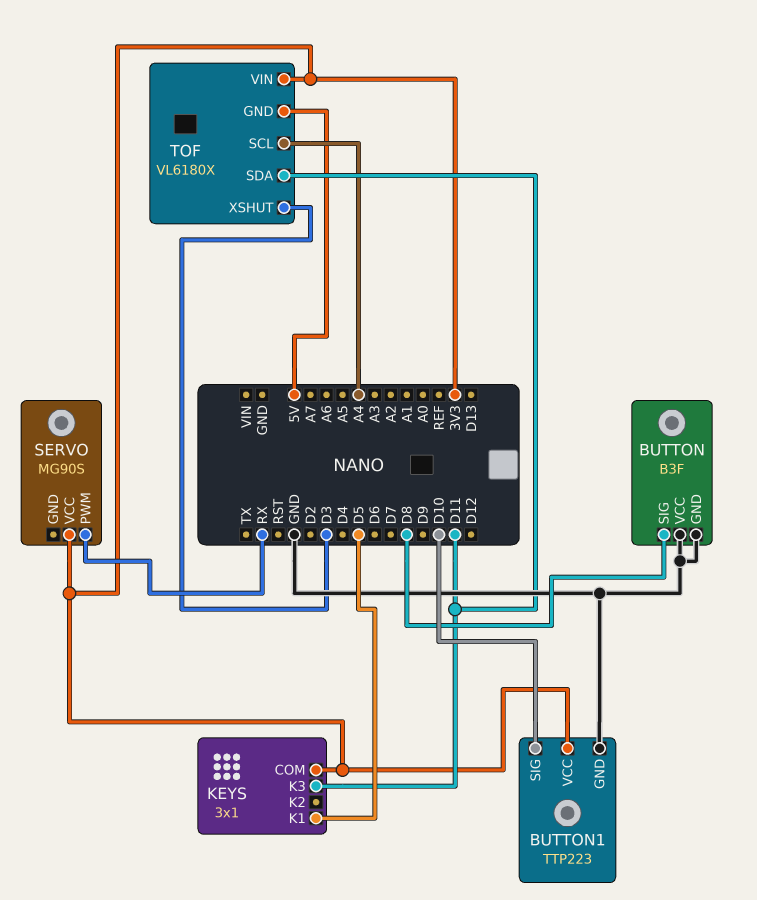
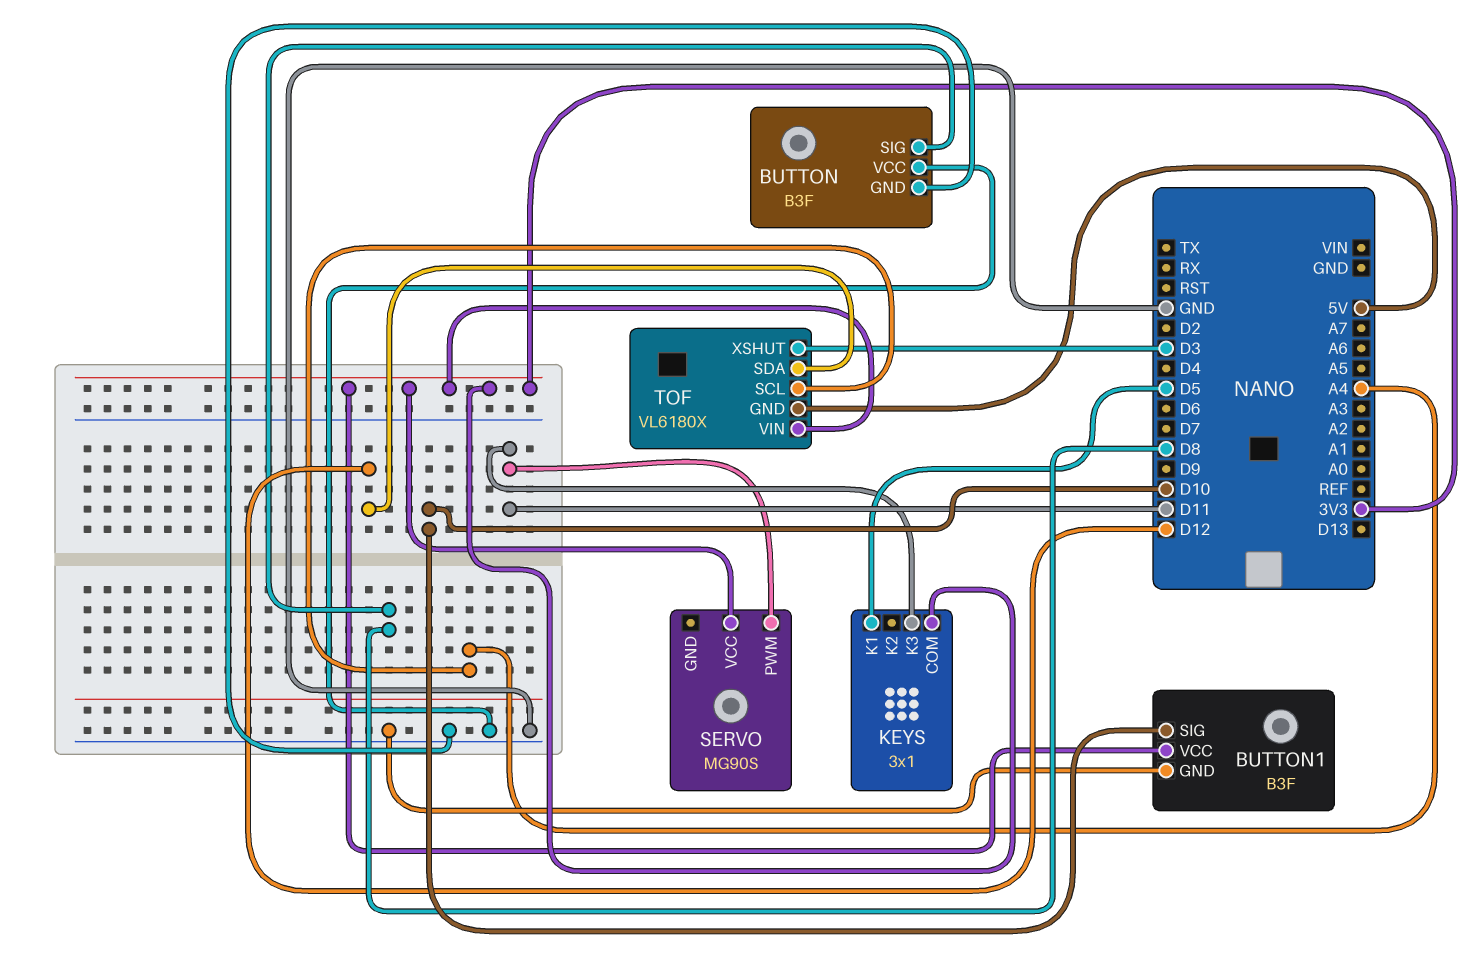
BUTTON1: TTP223 -> B3F
SERVO pin PWM: RX -> D11
TOF pin SDA: D11 -> D12

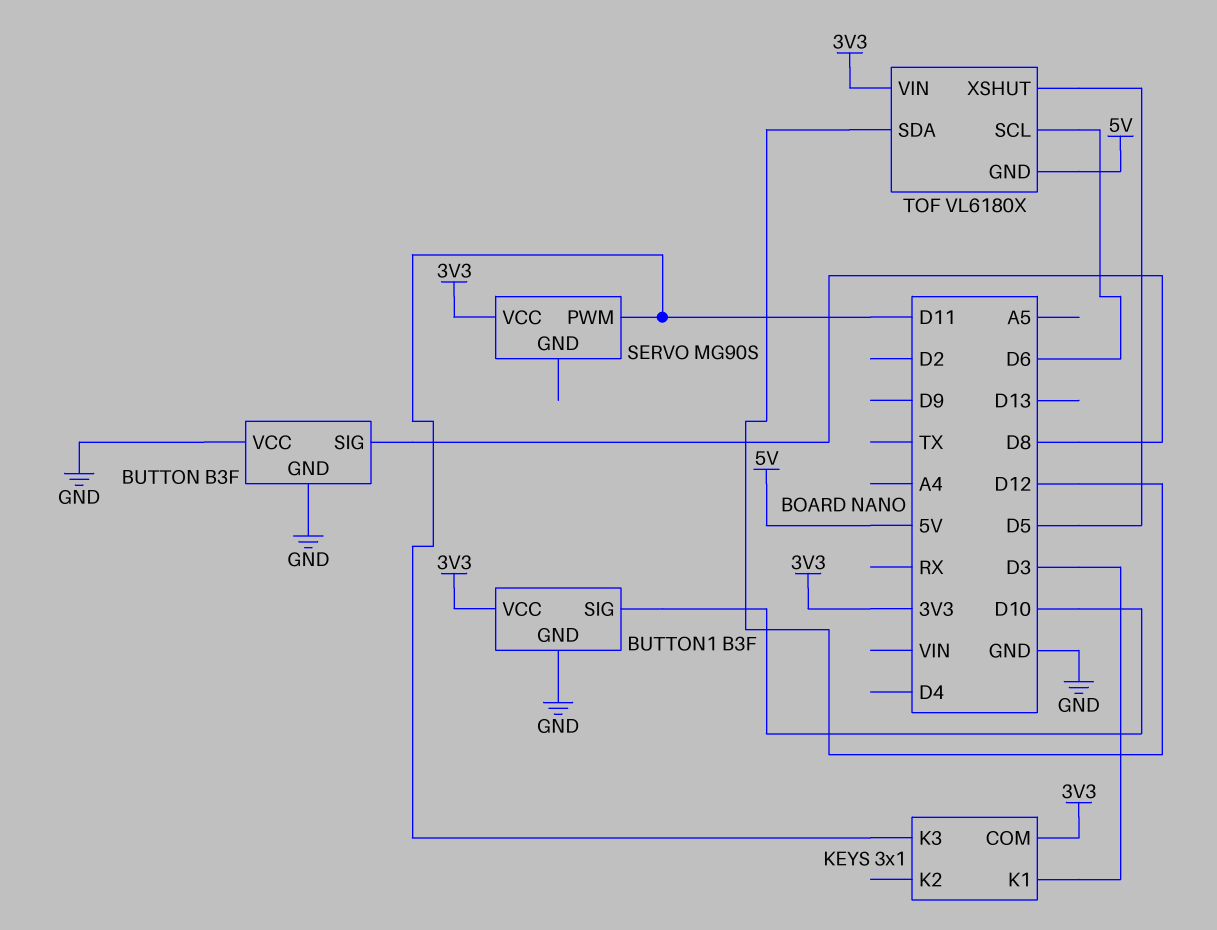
KEYS pin K1: D5 -> D3
TOF pin SCL: A4 -> D6
TOF pin XSHUT: D3 -> D5

